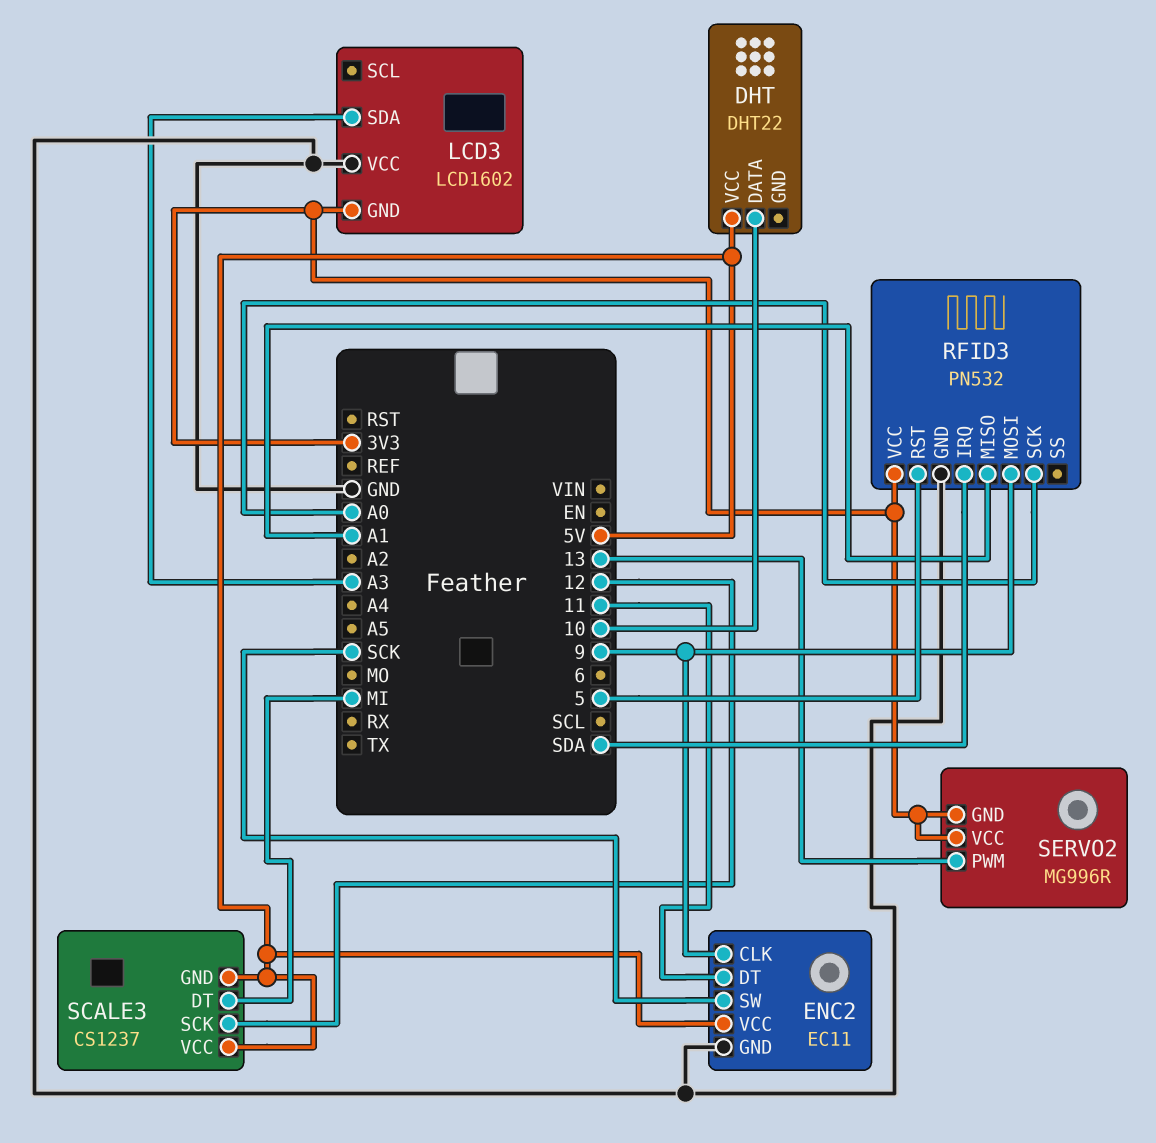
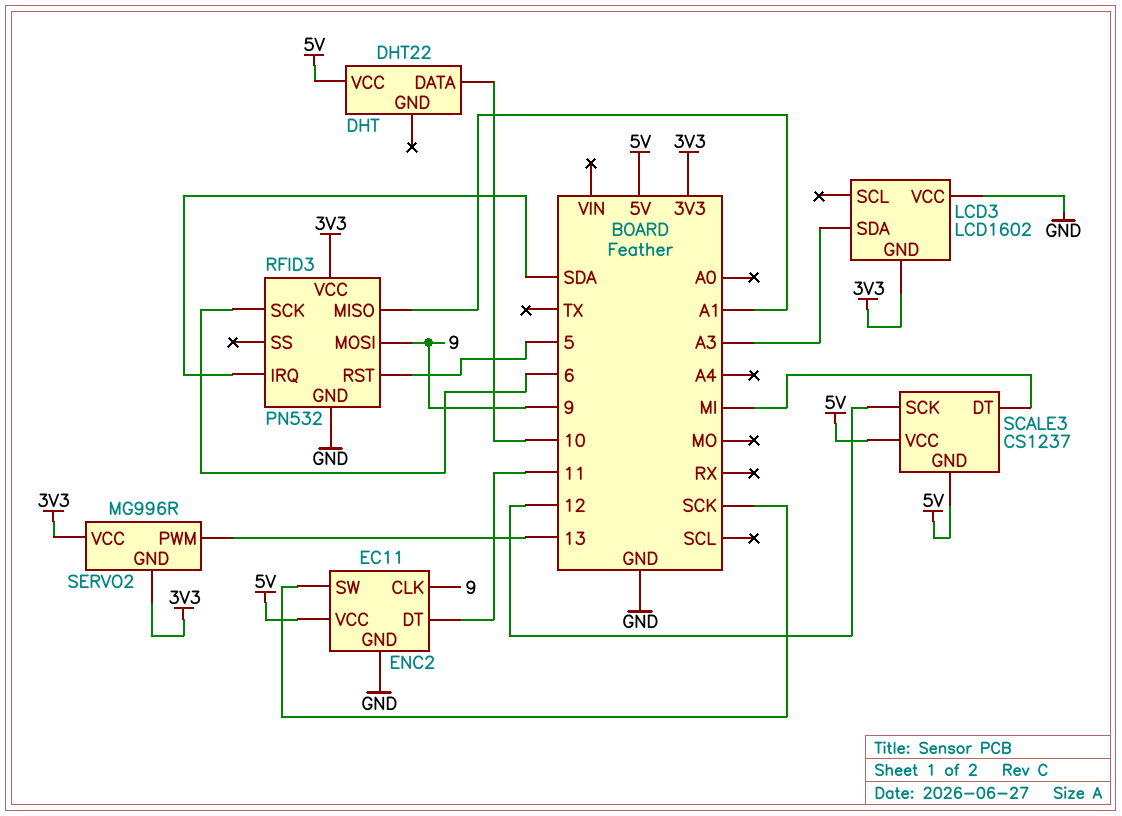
RFID3 pin SCK: A0 -> 6

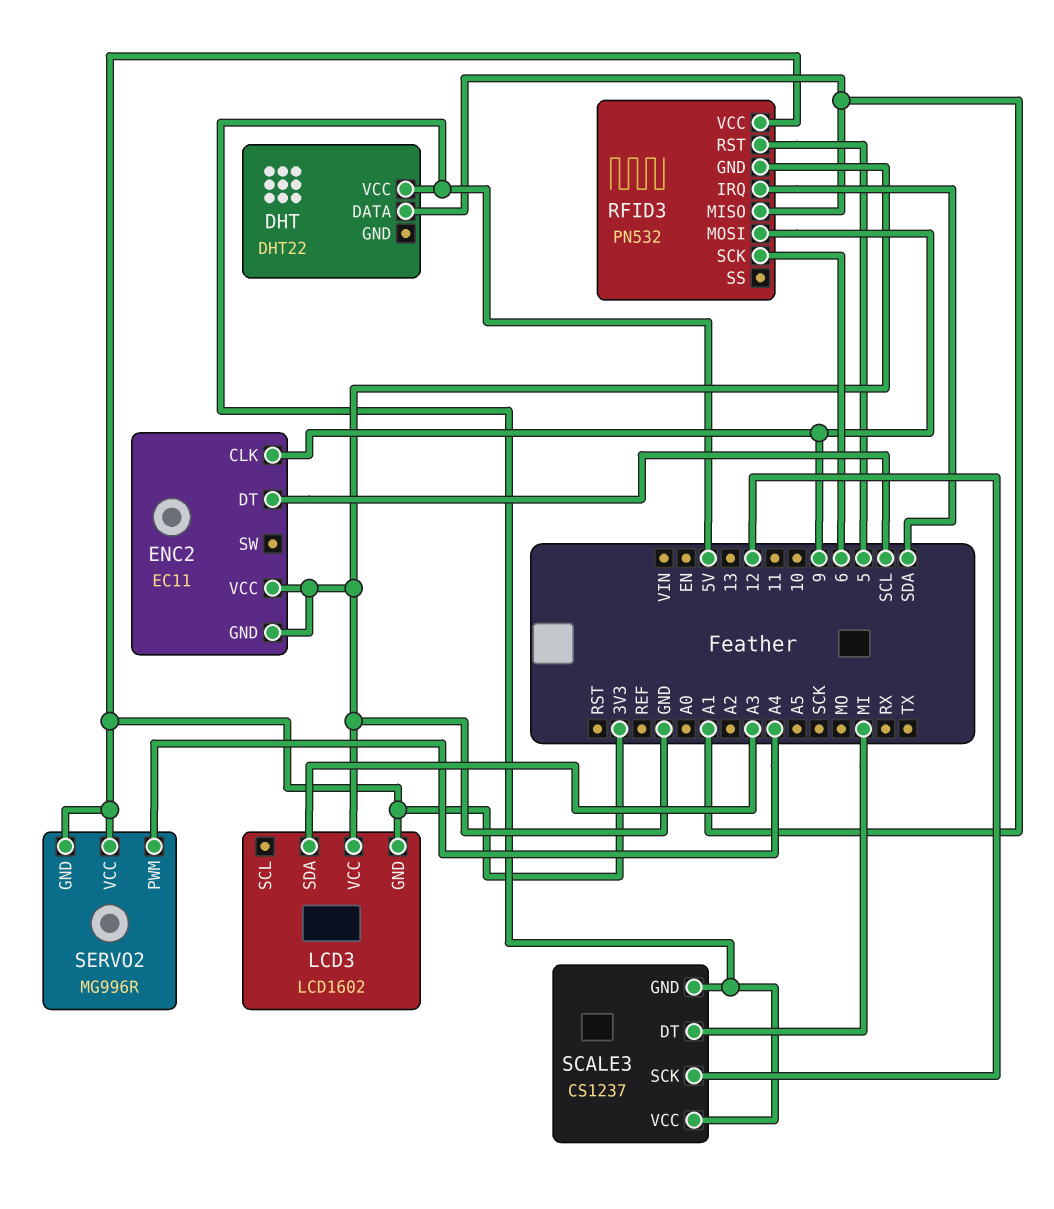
DHT pin DATA: 10 -> A1
ENC2 pin DT: 11 -> SCL
ENC2 pin SW: SCK -> none
ENC2 pin VCC: 5V -> GND
SERVO2 pin PWM: 13 -> A4

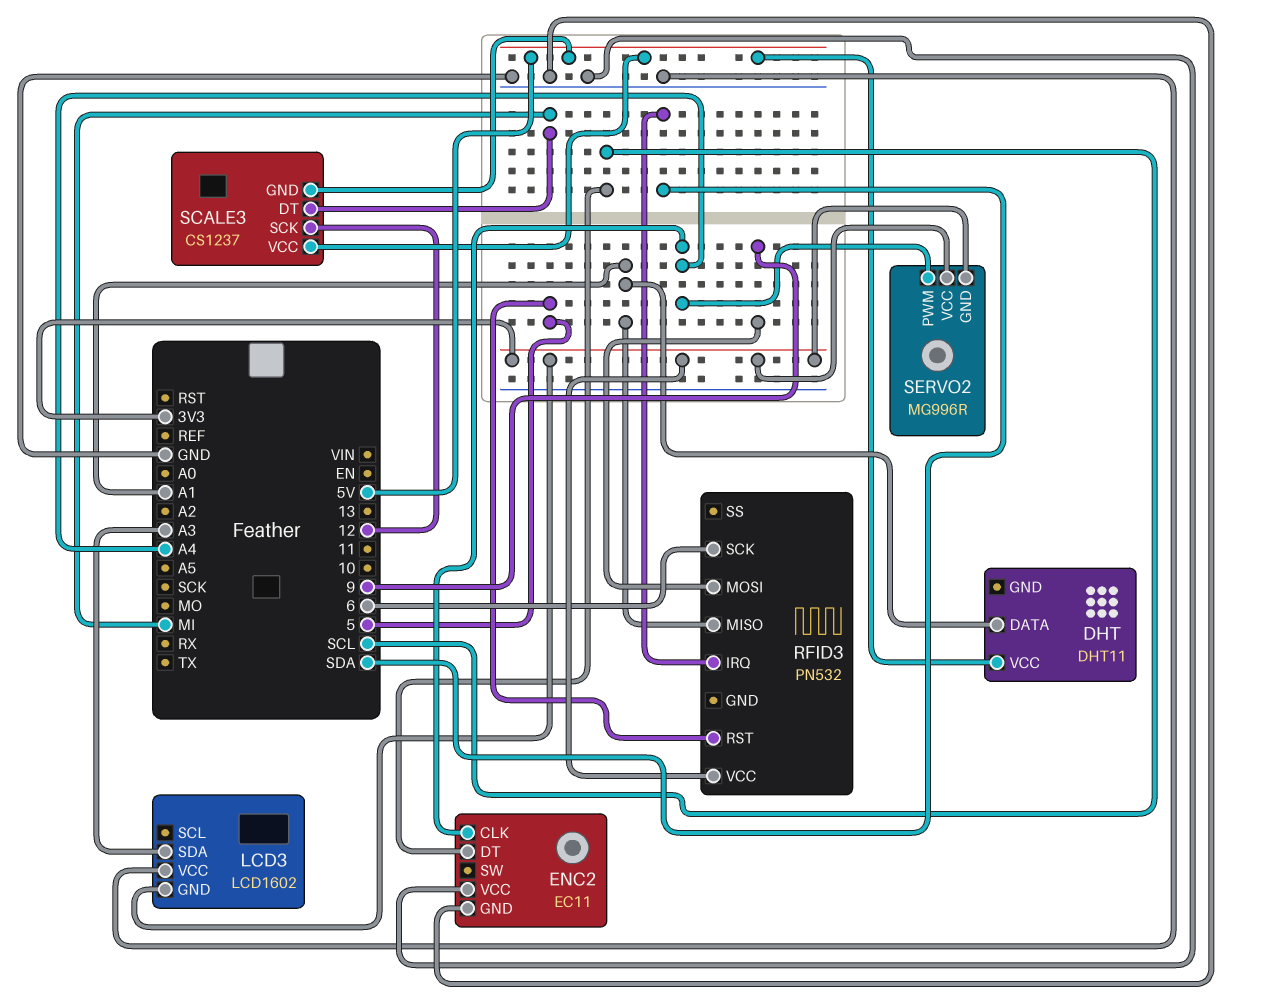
DHT: DHT22 -> DHT11
ENC2 pin CLK: 9 -> A4
RFID3 pin GND: GND -> none

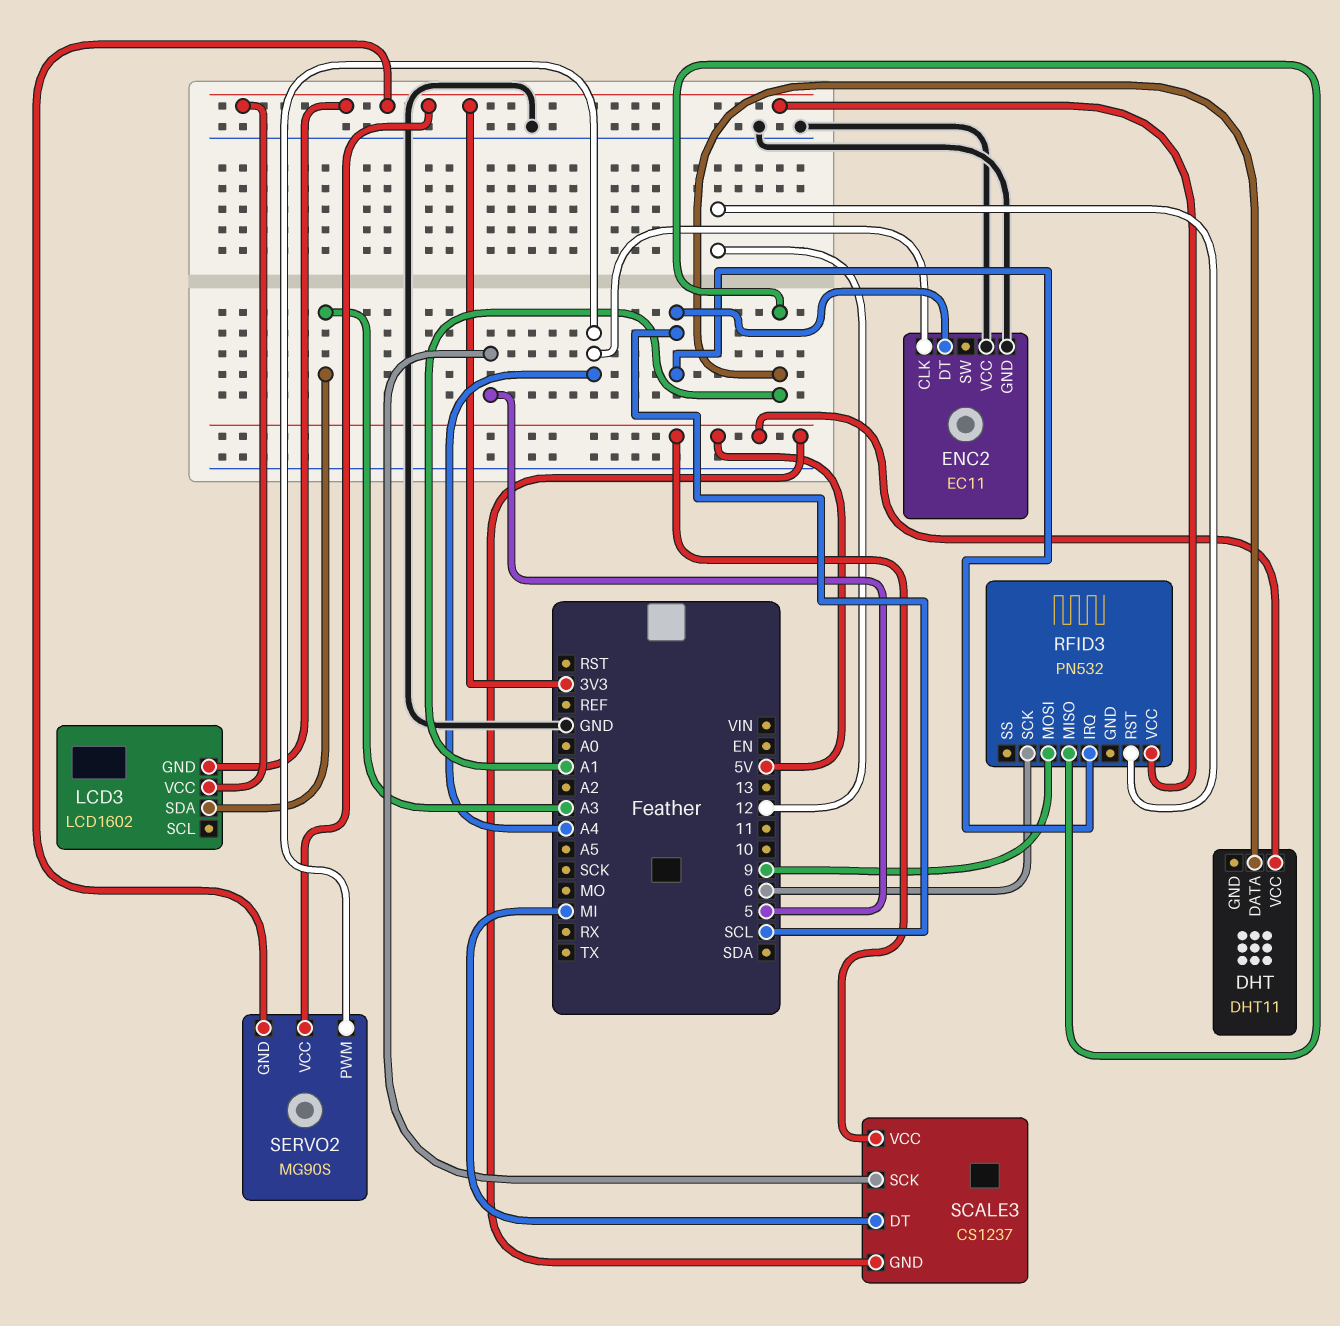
LCD3 pin VCC: GND -> 3V3
RFID3 pin IRQ: SDA -> SCL
RFID3 pin RST: 5 -> 12
SCALE3 pin SCK: 12 -> 5
SERVO2: MG996R -> MG90S

